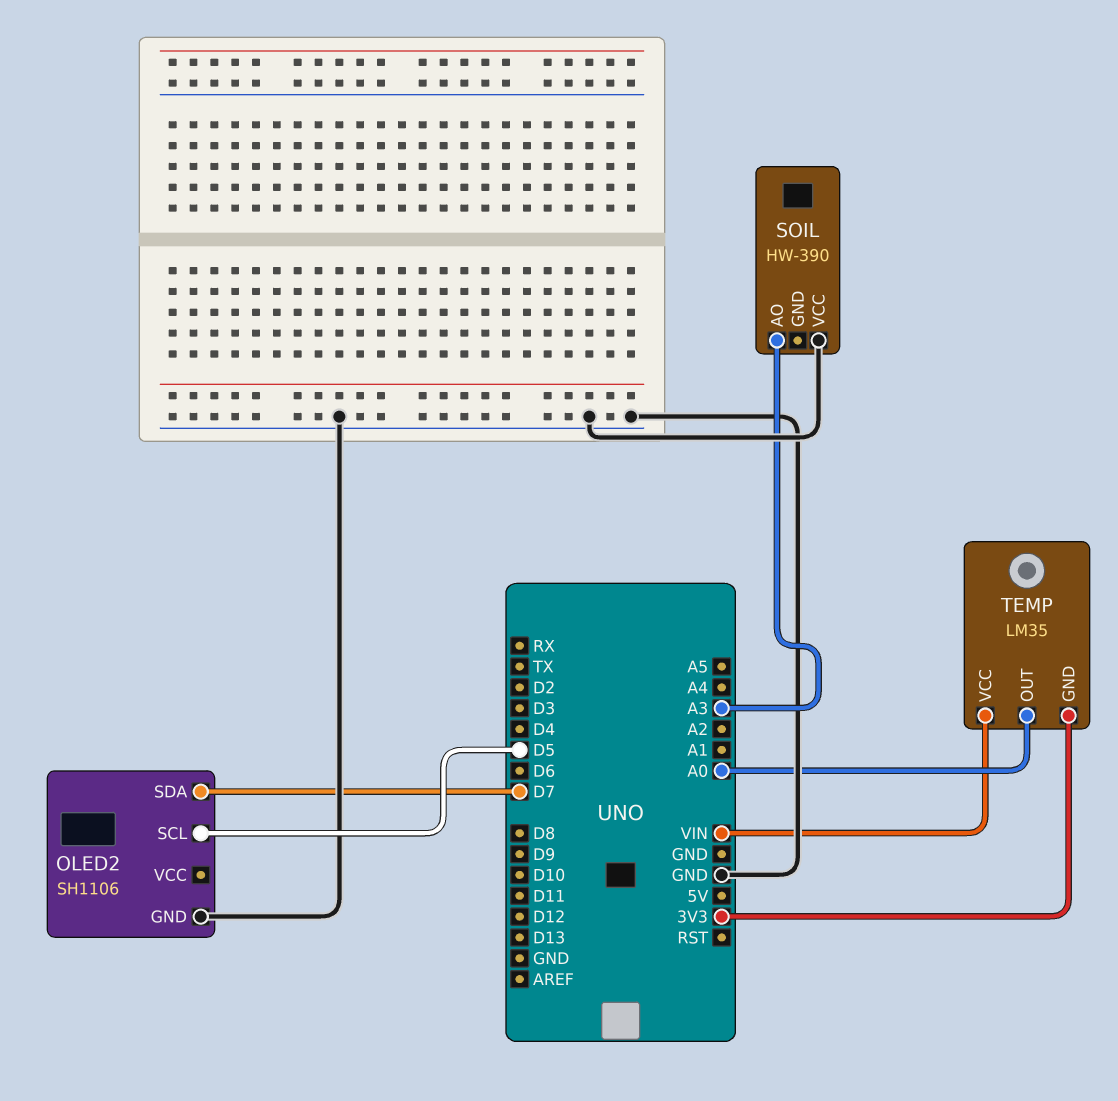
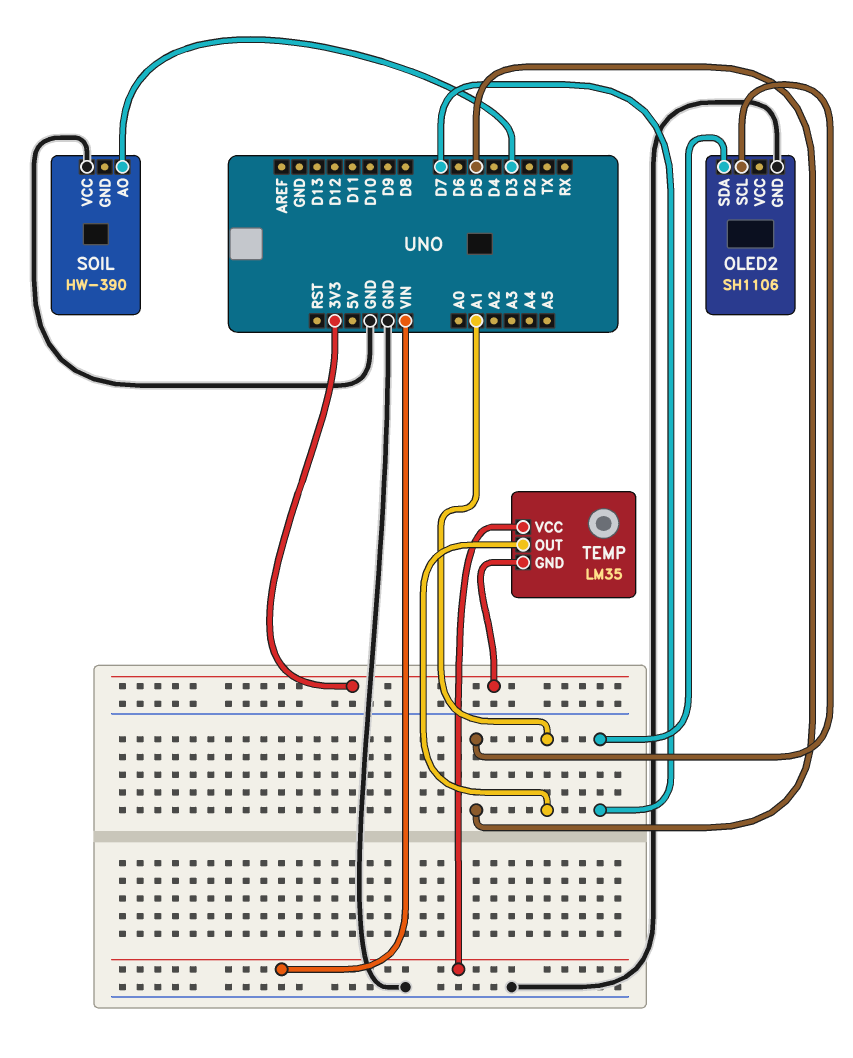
SOIL pin AO: A3 -> D3
TEMP pin OUT: A0 -> A1

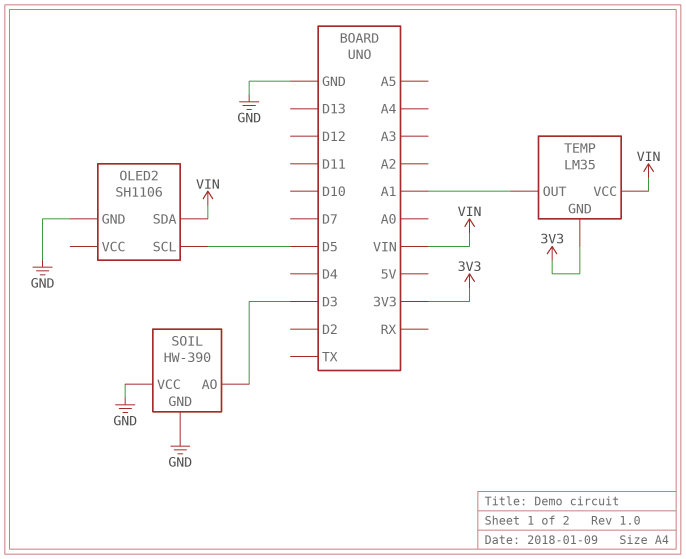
OLED2 pin SDA: D7 -> VIN
SOIL pin GND: none -> GND

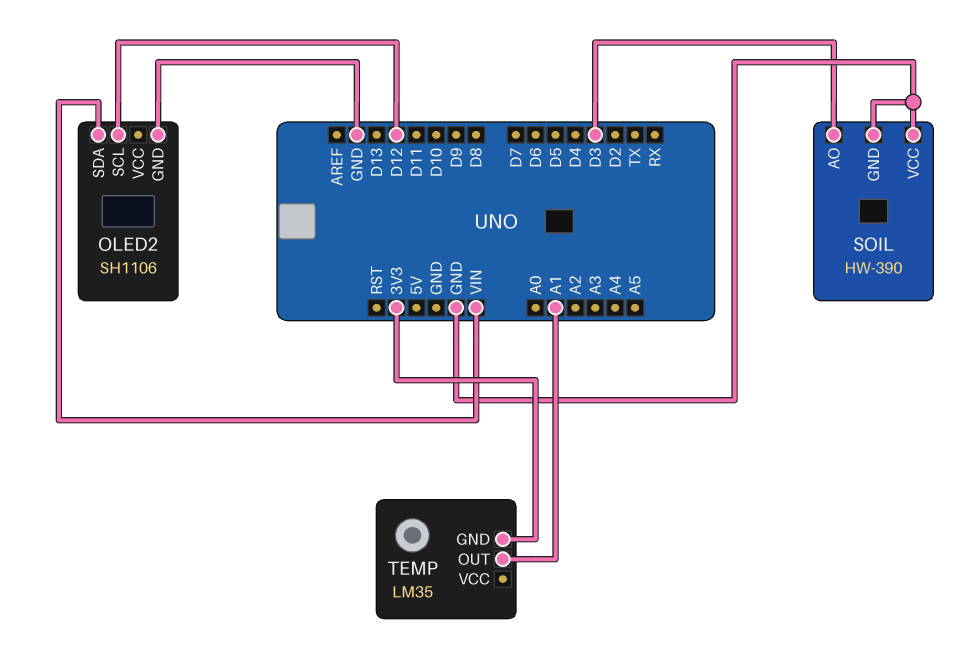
OLED2 pin SCL: D5 -> D12
TEMP pin VCC: VIN -> none

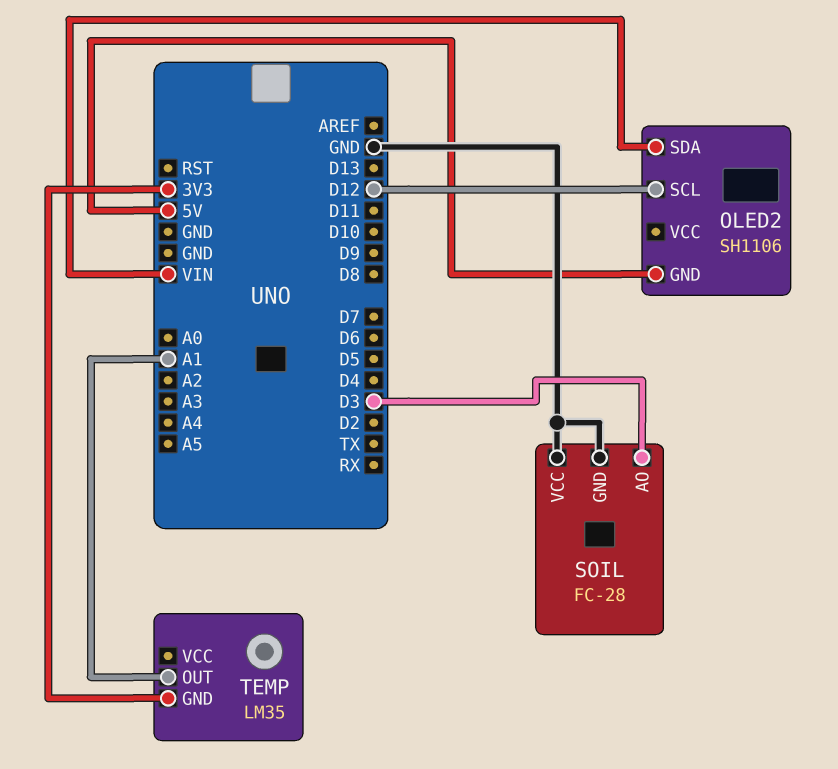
OLED2 pin GND: GND -> 5V
SOIL: HW-390 -> FC-28

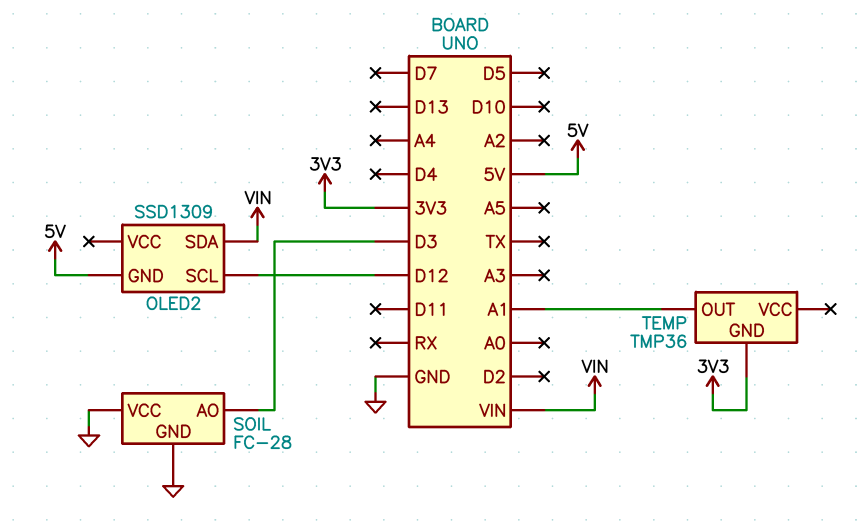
OLED2: SH1106 -> SSD1309
TEMP: LM35 -> TMP36

